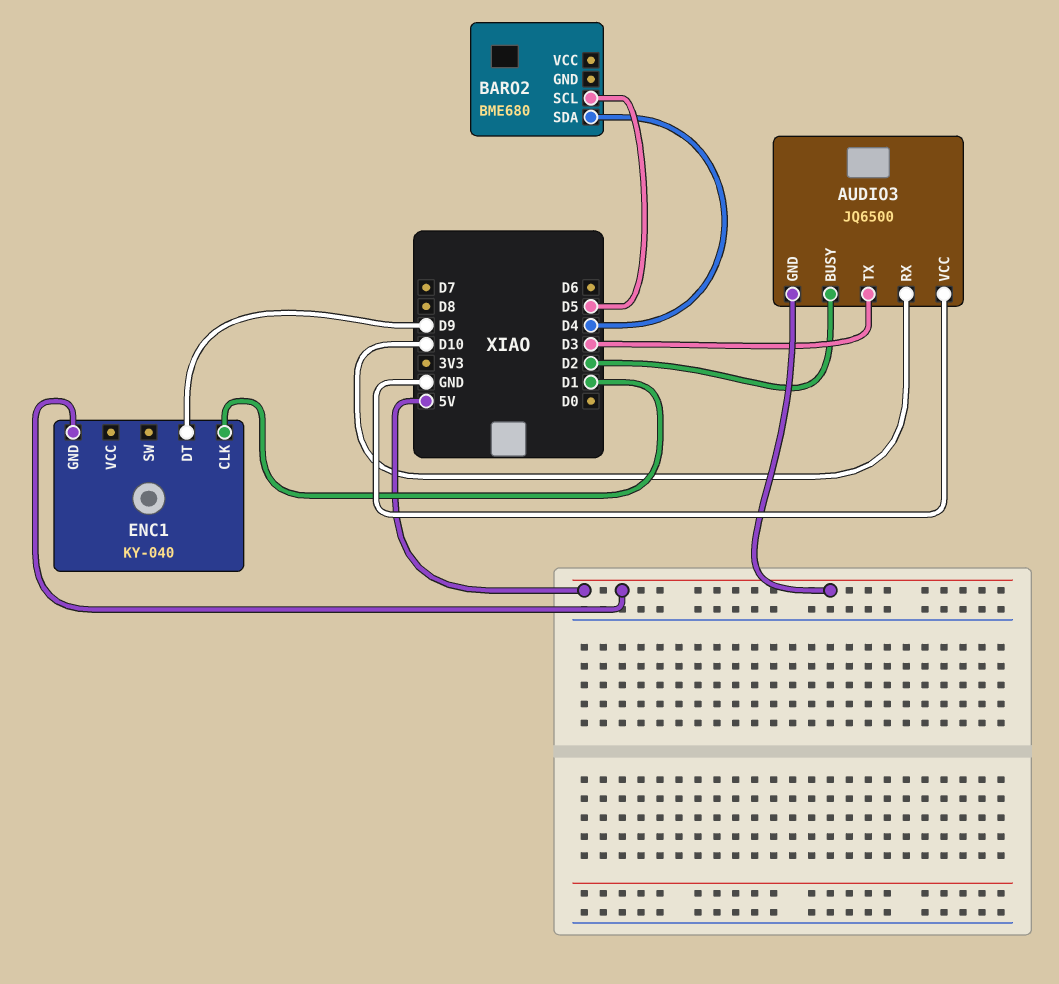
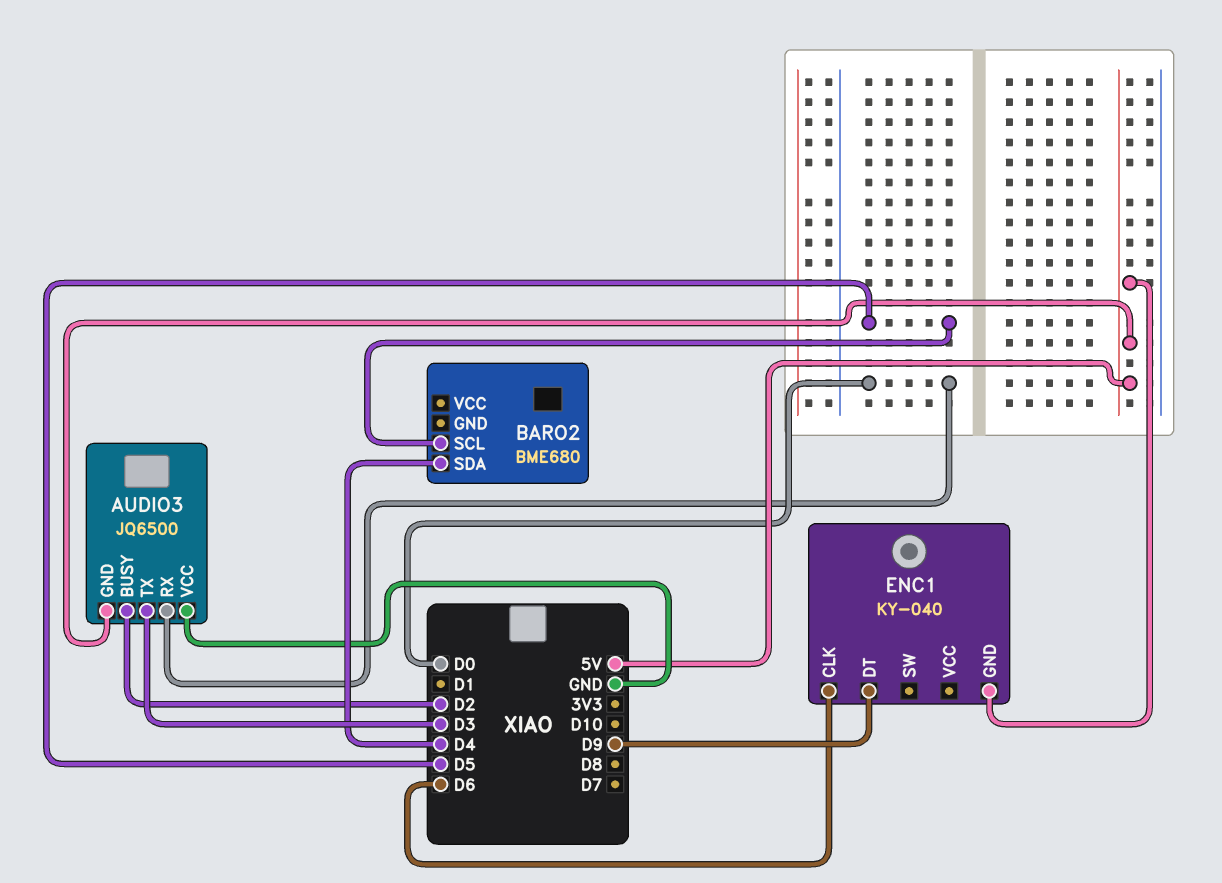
AUDIO3 pin RX: D10 -> D0
ENC1 pin CLK: D1 -> D6

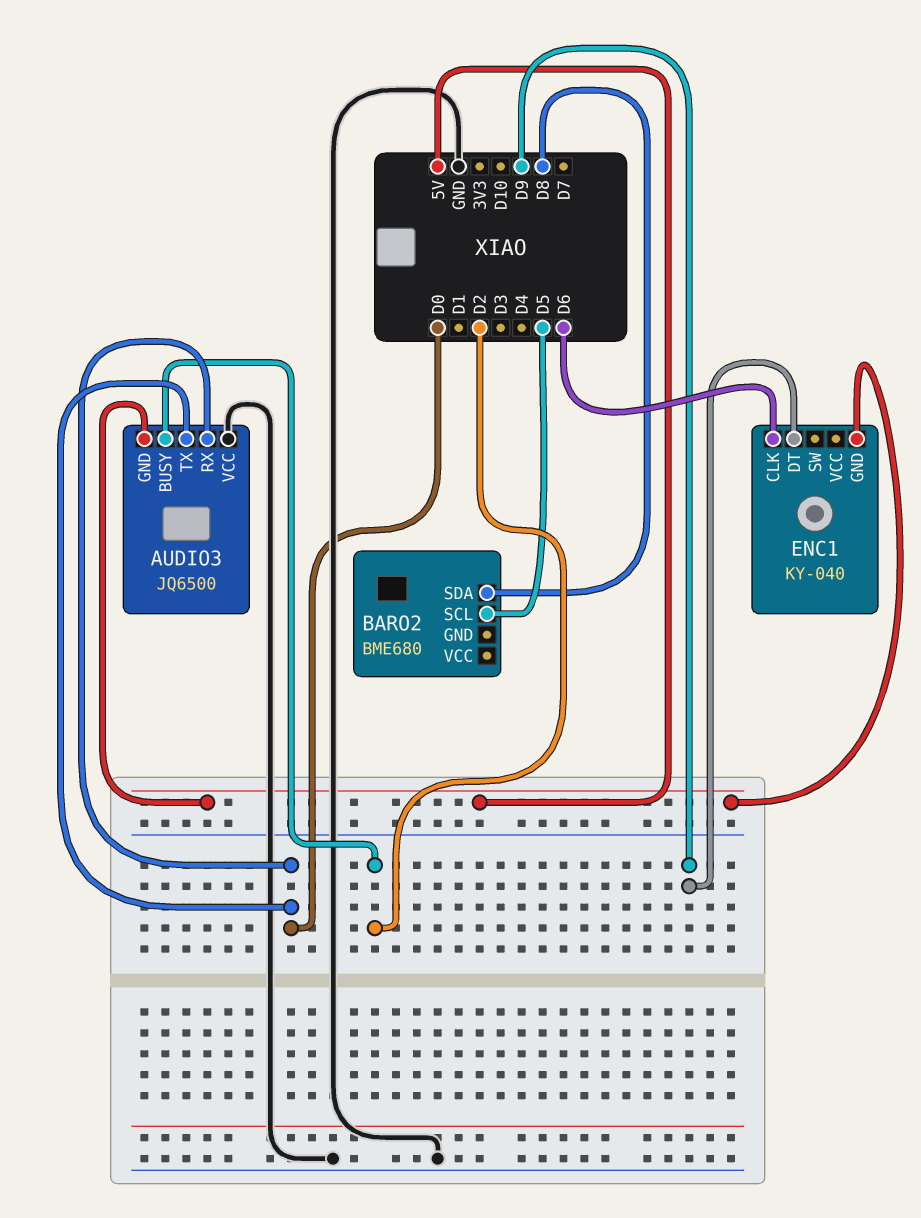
AUDIO3 pin TX: D3 -> D0
BARO2 pin SDA: D4 -> D8

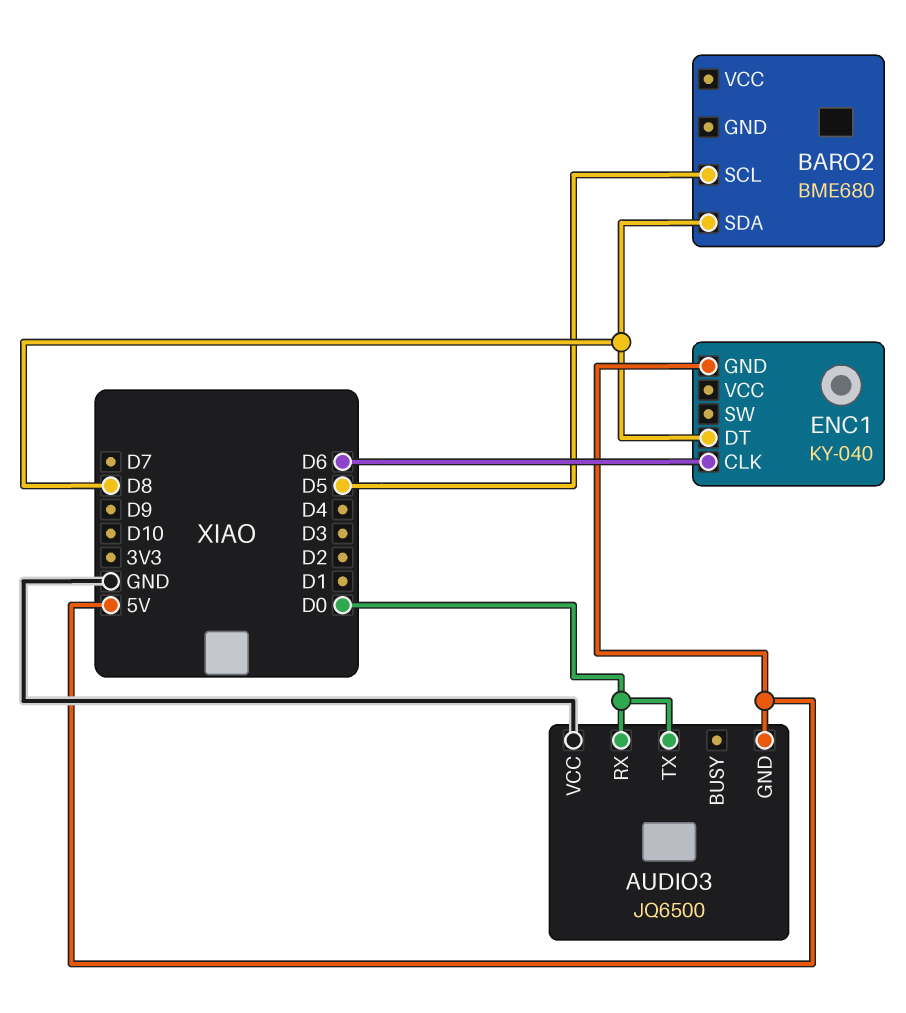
AUDIO3 pin BUSY: D2 -> none
ENC1 pin DT: D9 -> D8

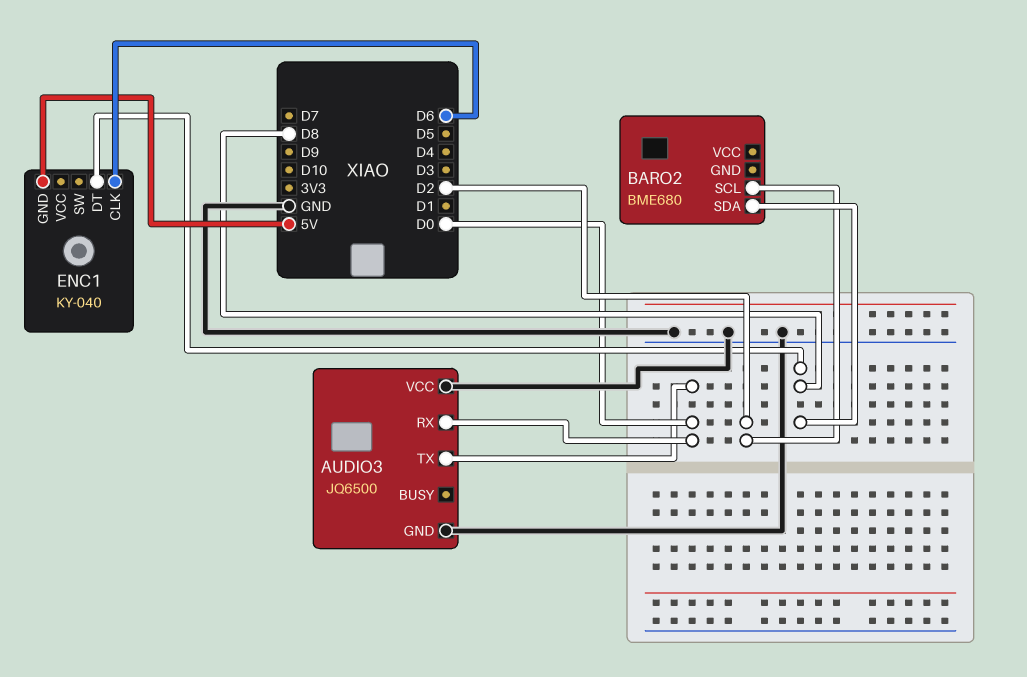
AUDIO3 pin GND: 5V -> GND
BARO2 pin SCL: D5 -> D2

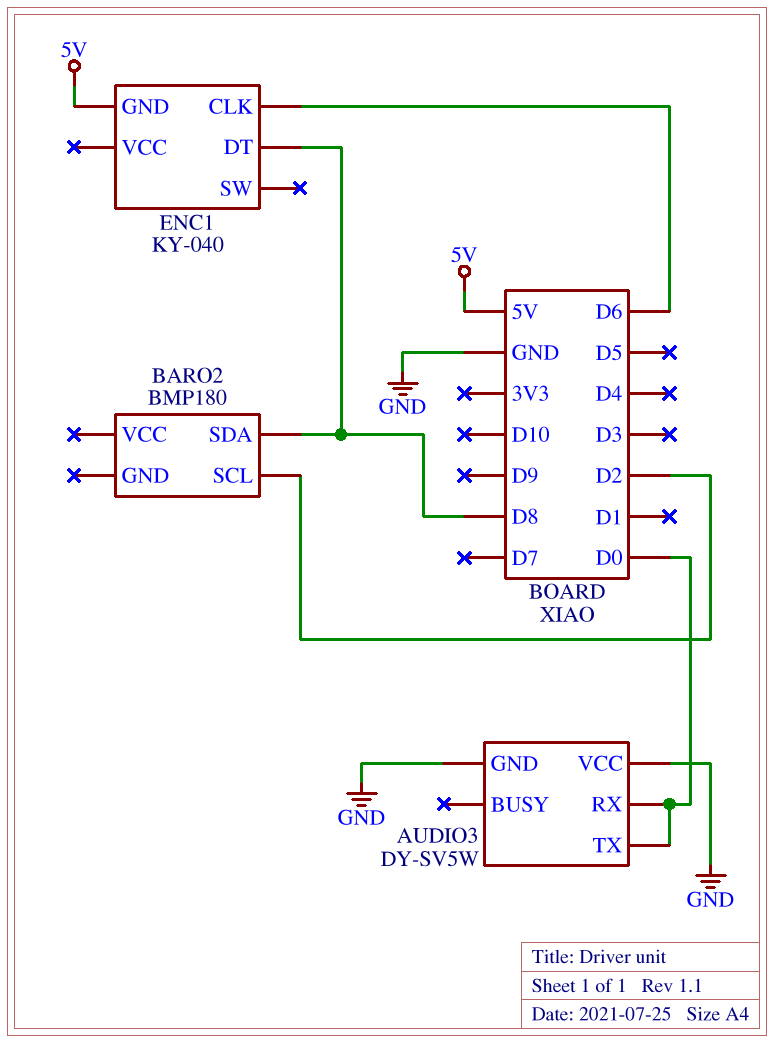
AUDIO3: JQ6500 -> DY-SV5W
BARO2: BME680 -> BMP180

